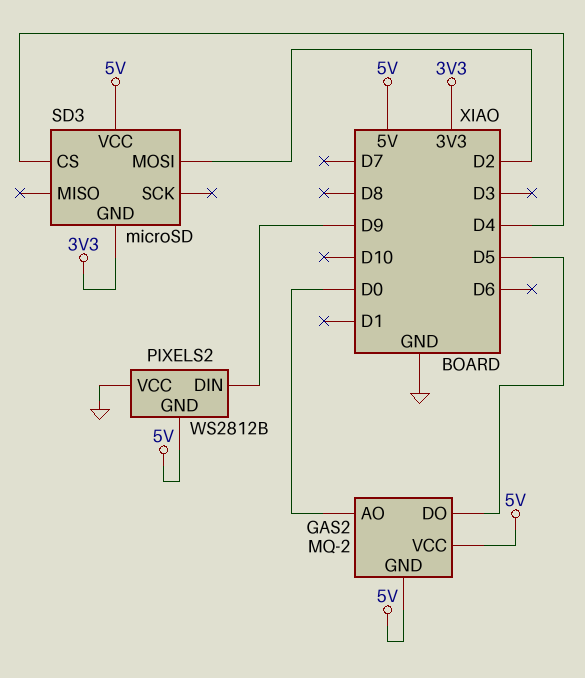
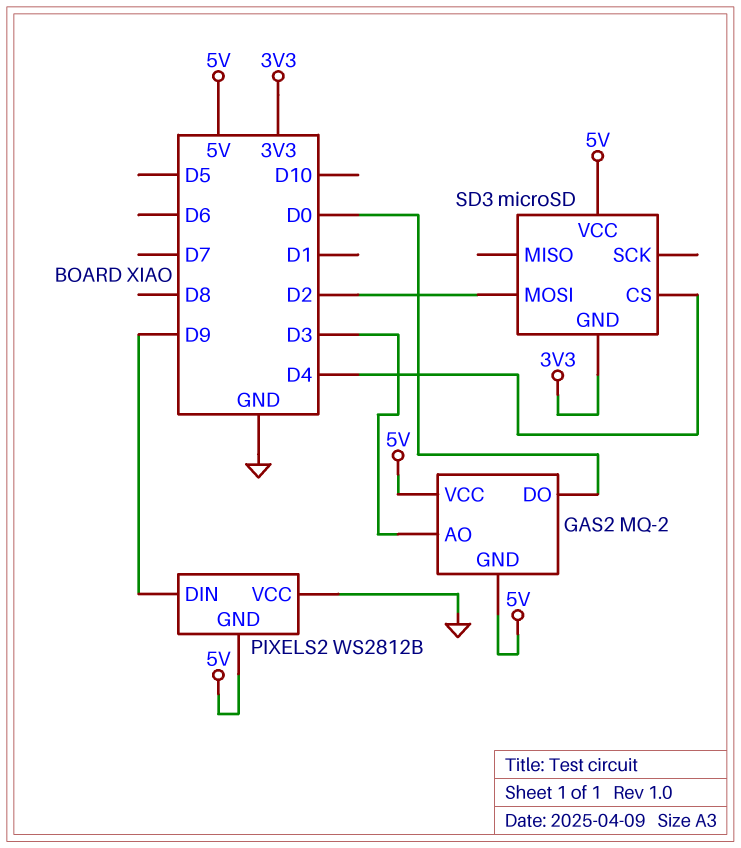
GAS2 pin AO: D0 -> D3
GAS2 pin DO: D5 -> D0

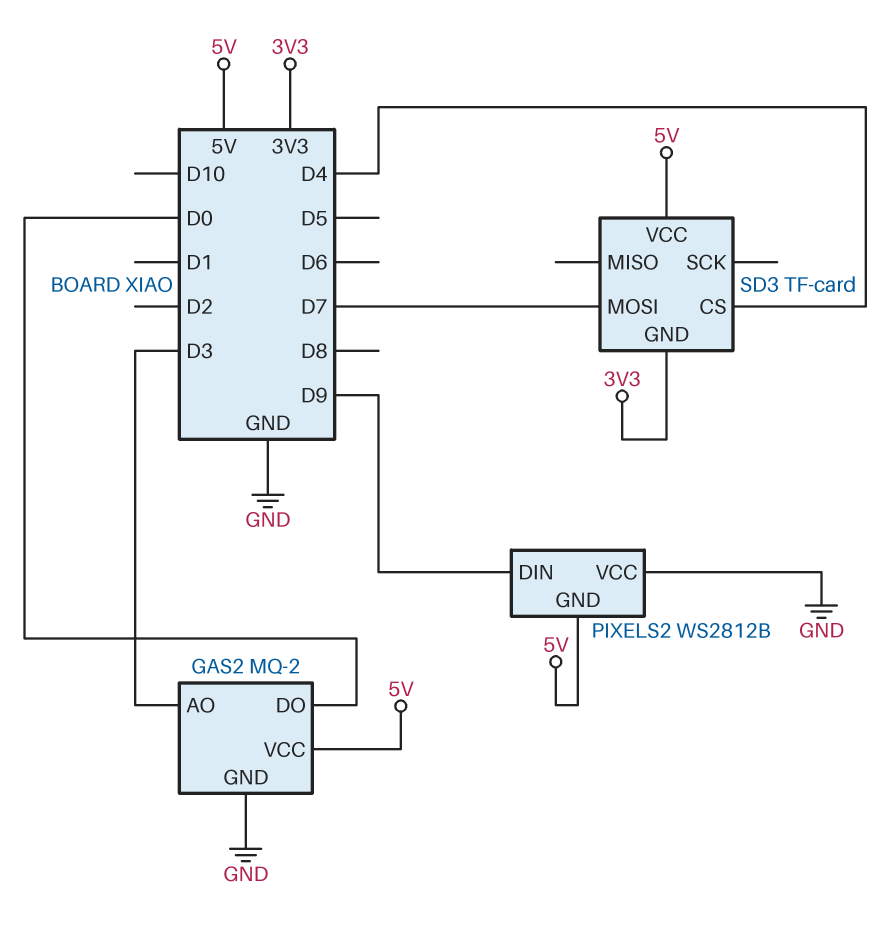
GAS2 pin GND: 5V -> GND
SD3: microSD -> TF-card
SD3 pin MOSI: D2 -> D7

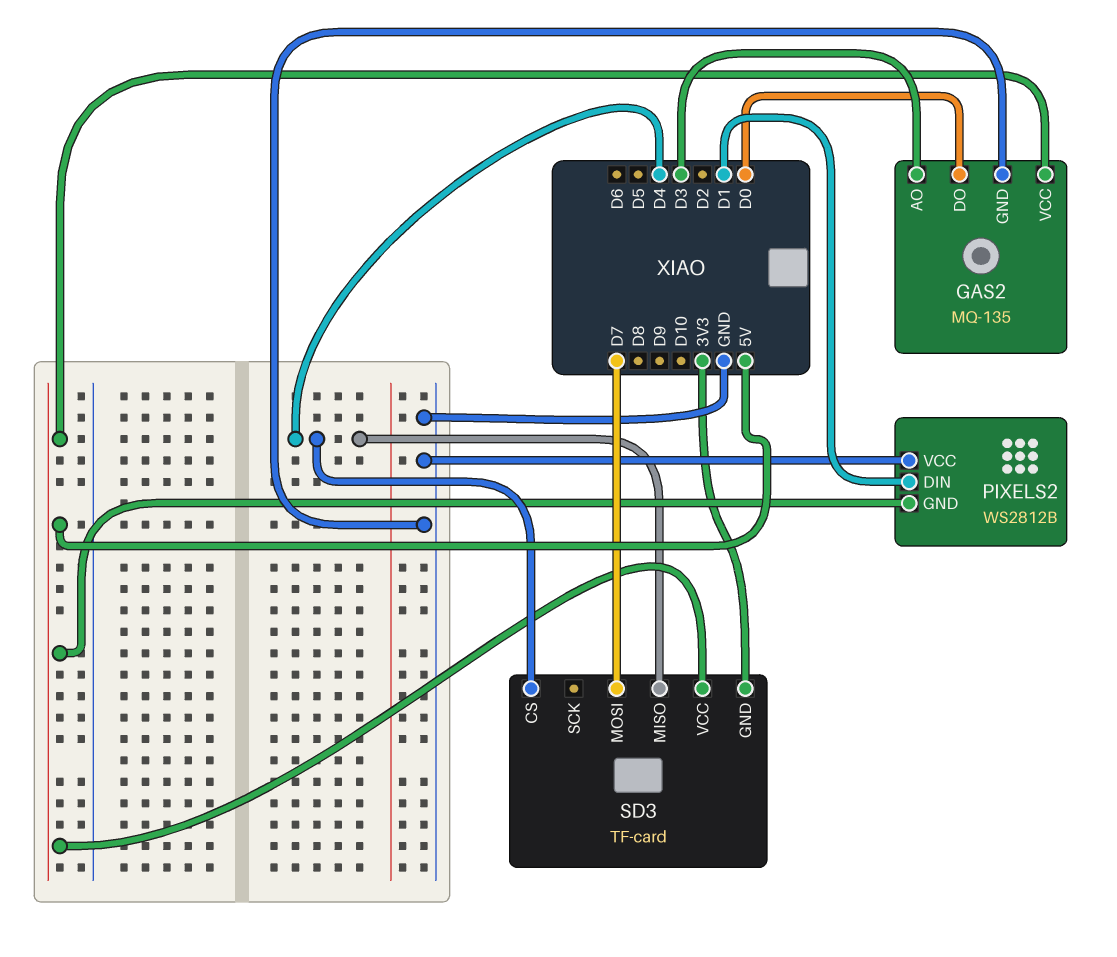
GAS2: MQ-2 -> MQ-135
PIXELS2 pin DIN: D9 -> D1
SD3 pin MISO: none -> D4

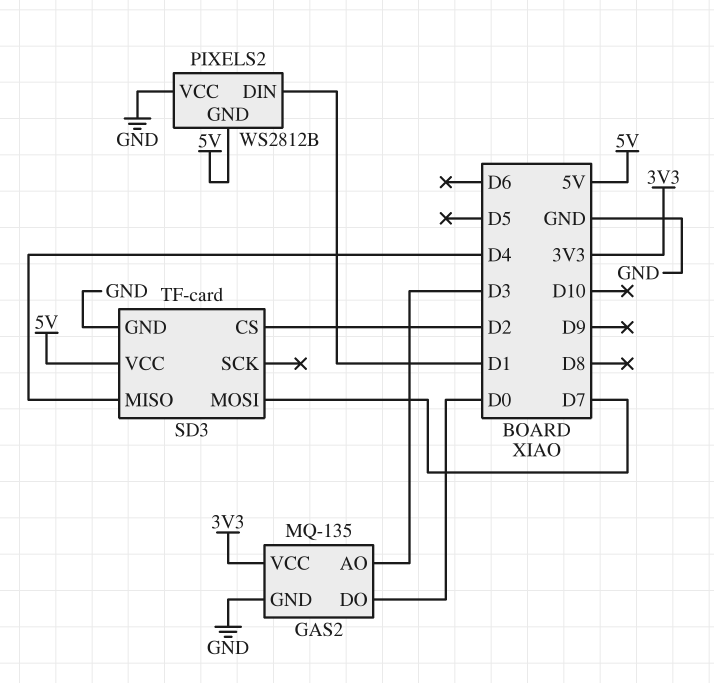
GAS2 pin VCC: 5V -> 3V3
SD3 pin CS: D4 -> D2
SD3 pin GND: 3V3 -> GND

